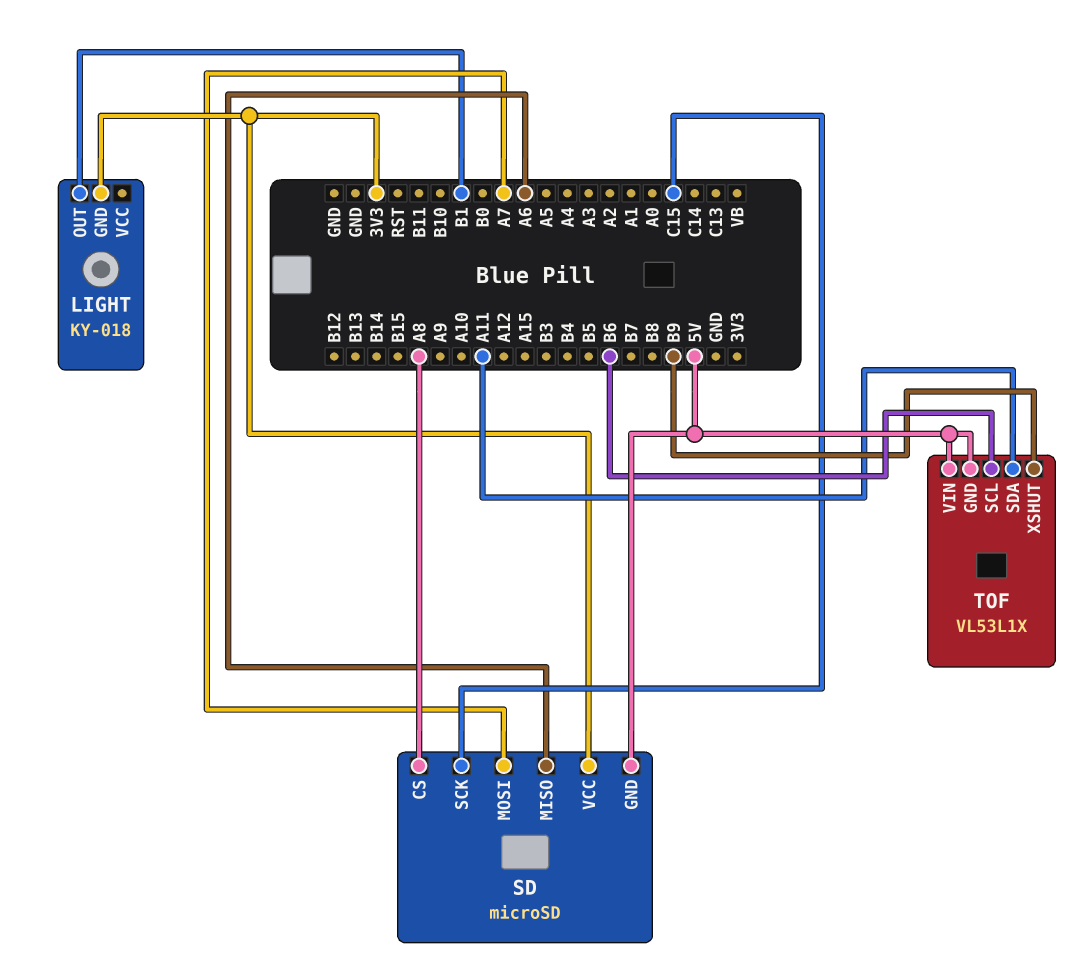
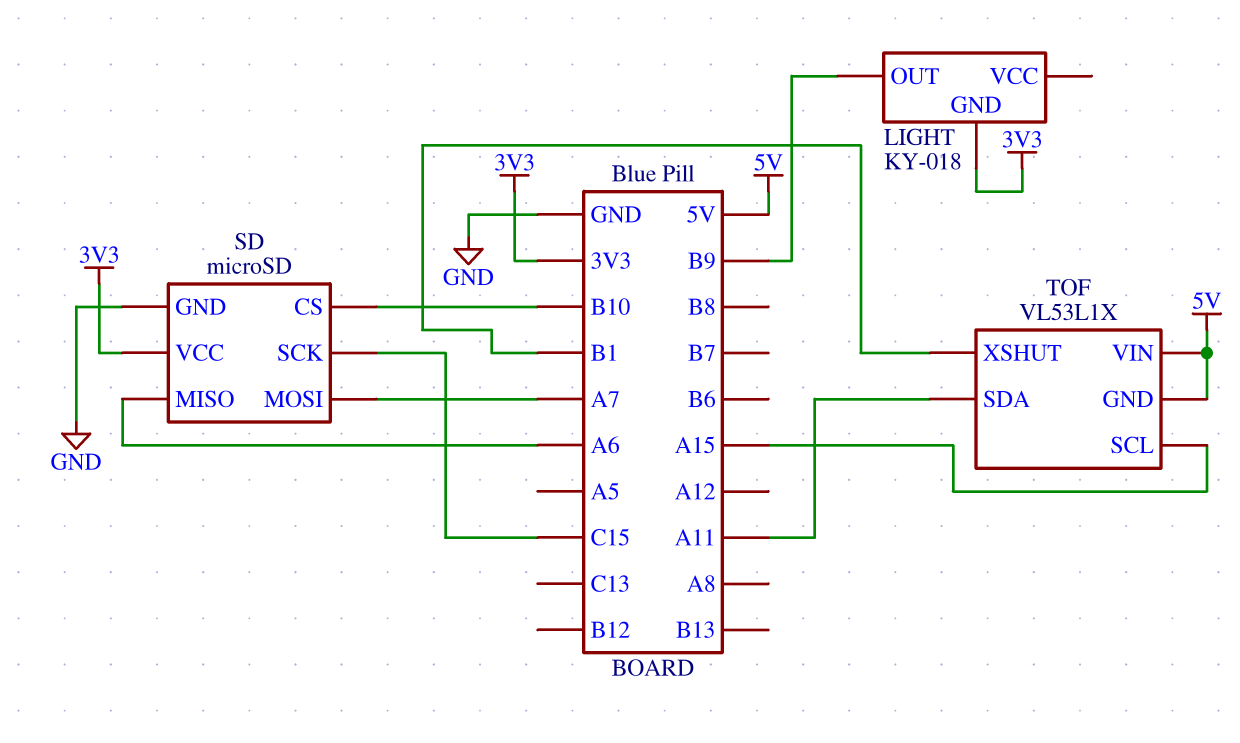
LIGHT pin OUT: B1 -> B9
SD pin CS: A8 -> B10
SD pin GND: 5V -> GND
TOF pin SCL: B6 -> A15
TOF pin XSHUT: B9 -> B1

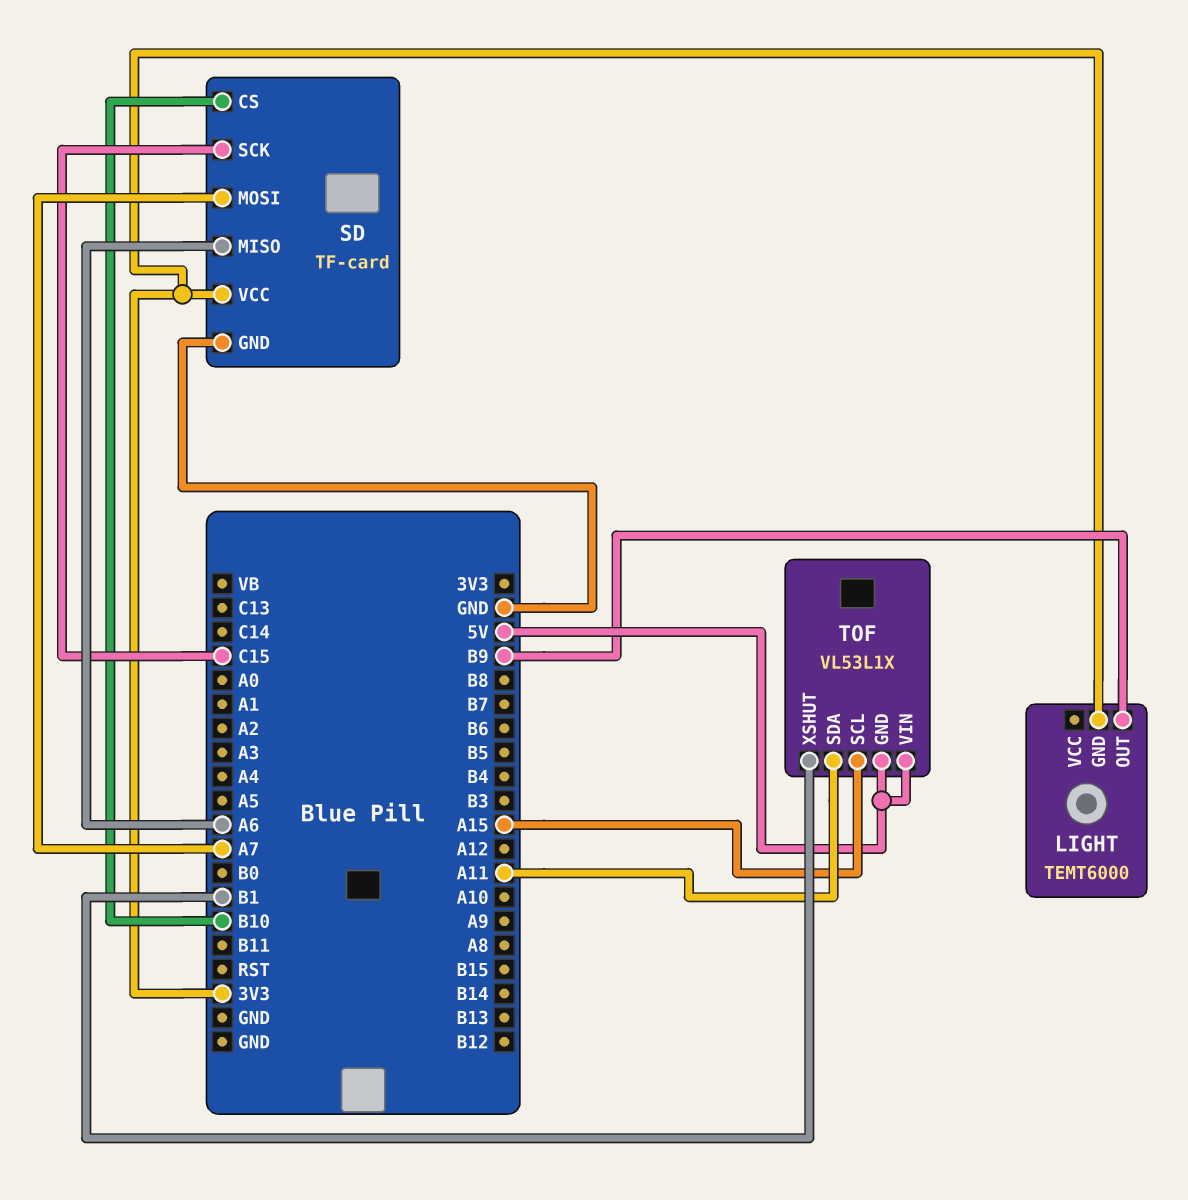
LIGHT: KY-018 -> TEMT6000
SD: microSD -> TF-card

